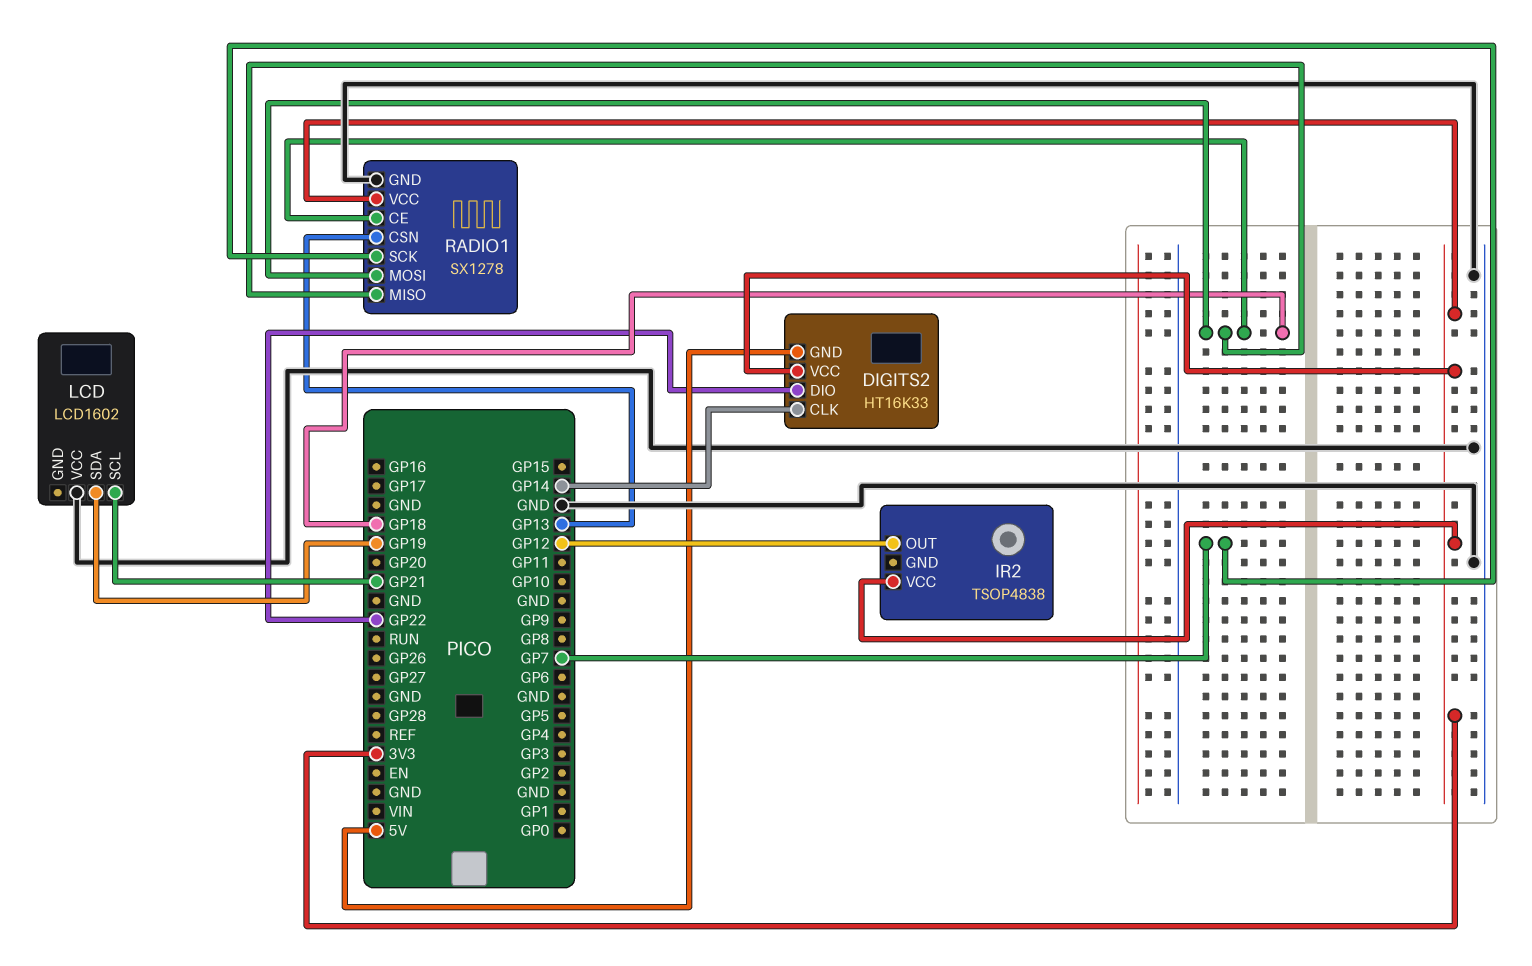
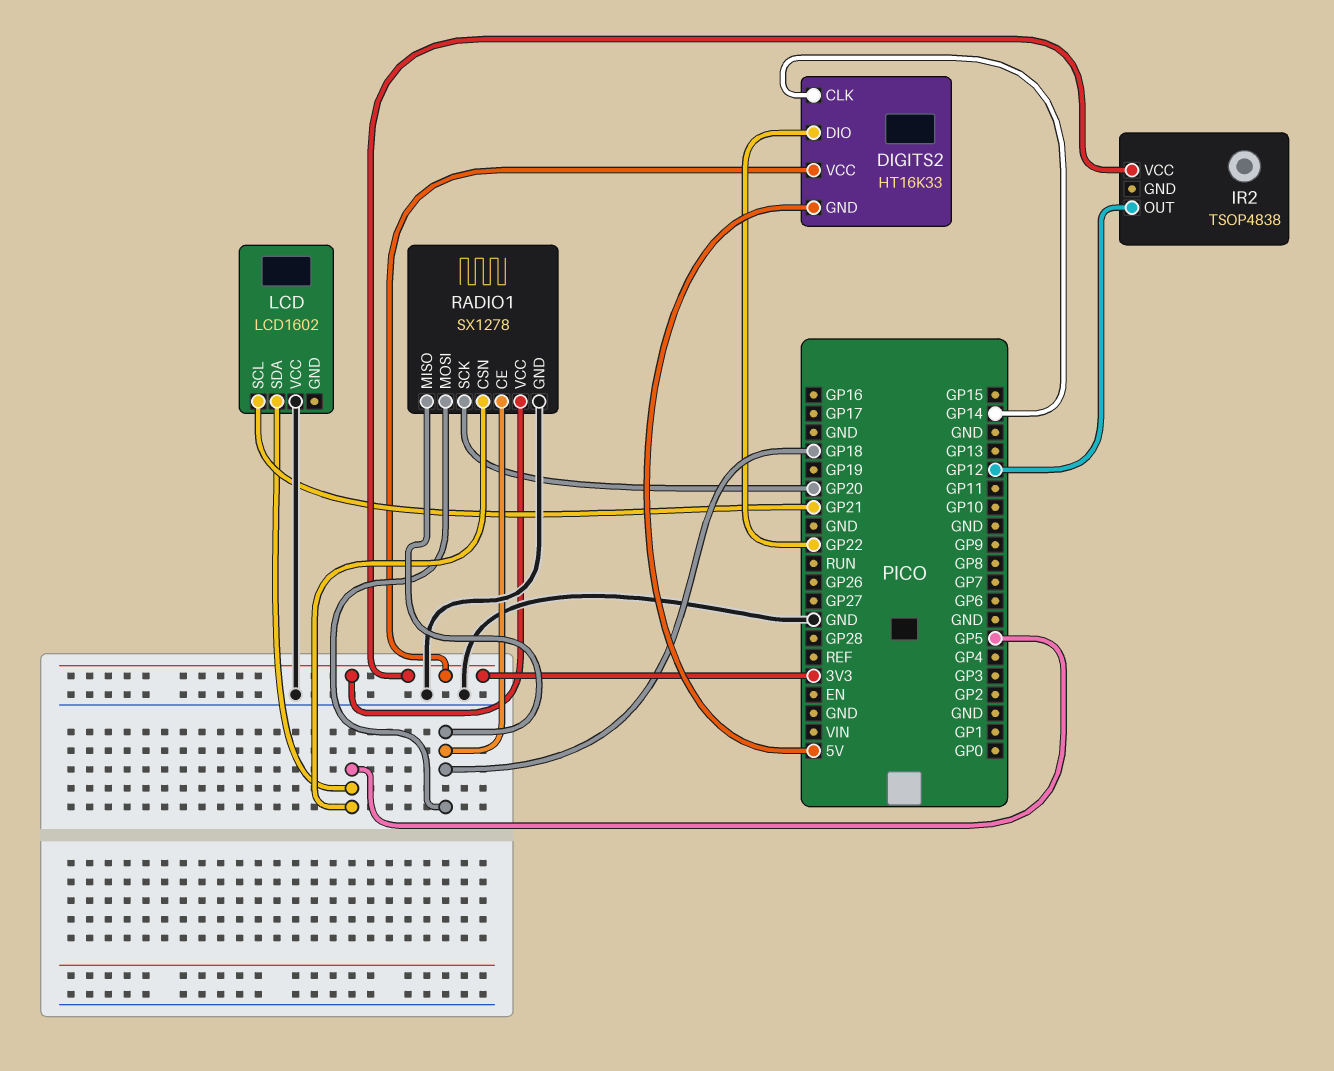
LCD pin SDA: GP19 -> GP5
RADIO1 pin CSN: GP13 -> GP5
RADIO1 pin SCK: GP7 -> GP20

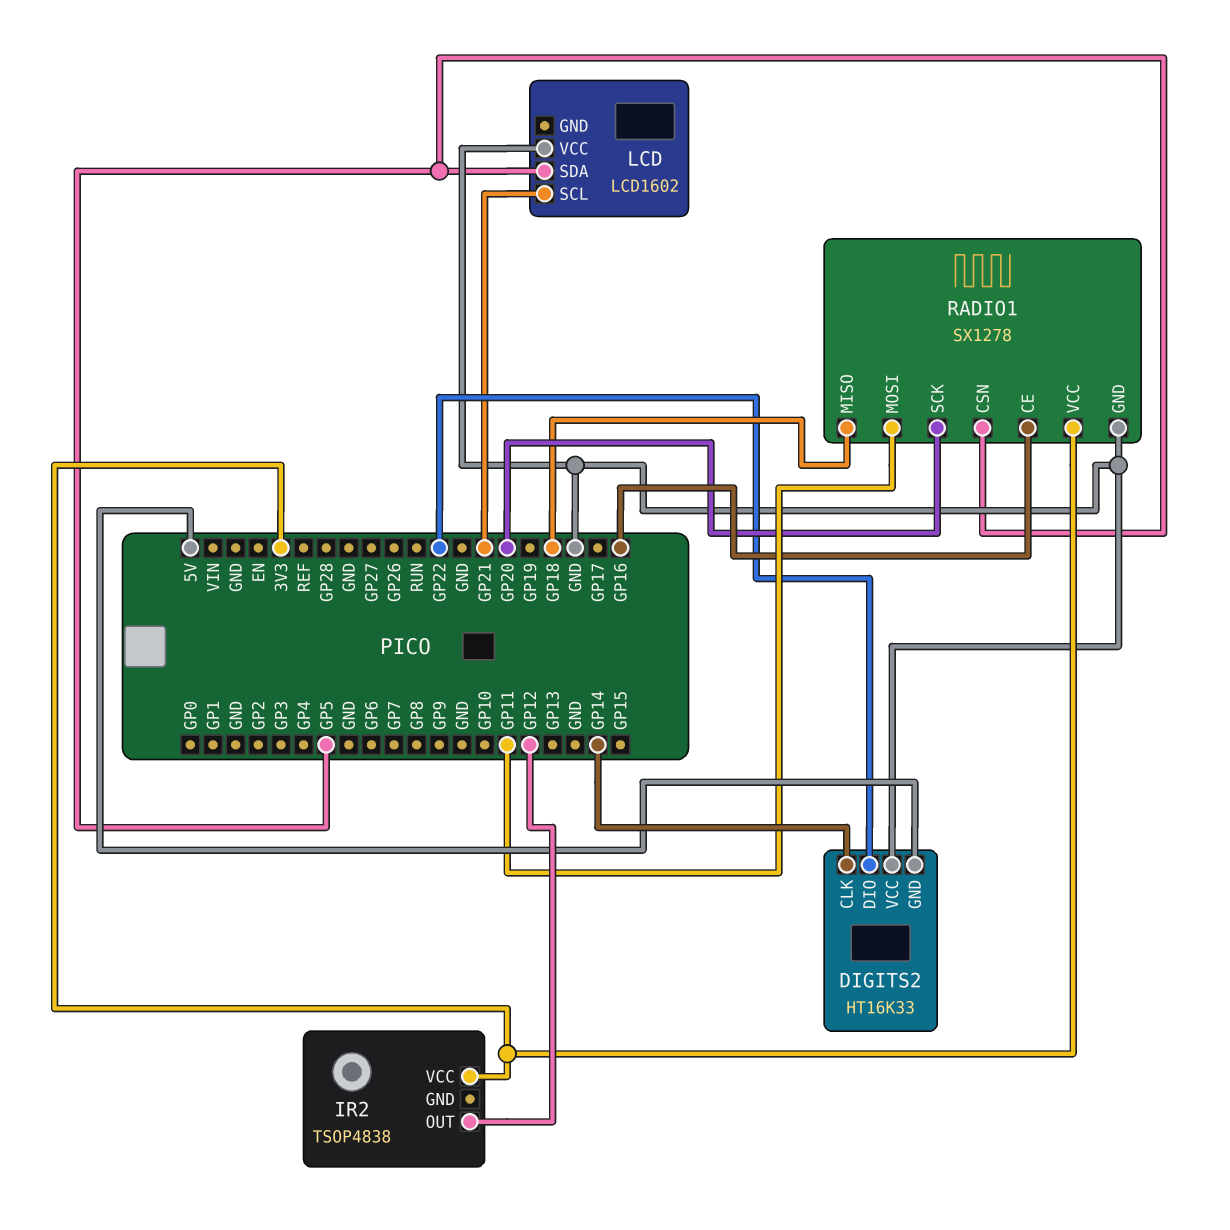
DIGITS2 pin VCC: 3V3 -> GND
RADIO1 pin CE: GP18 -> GP16
RADIO1 pin MOSI: GP18 -> GP11

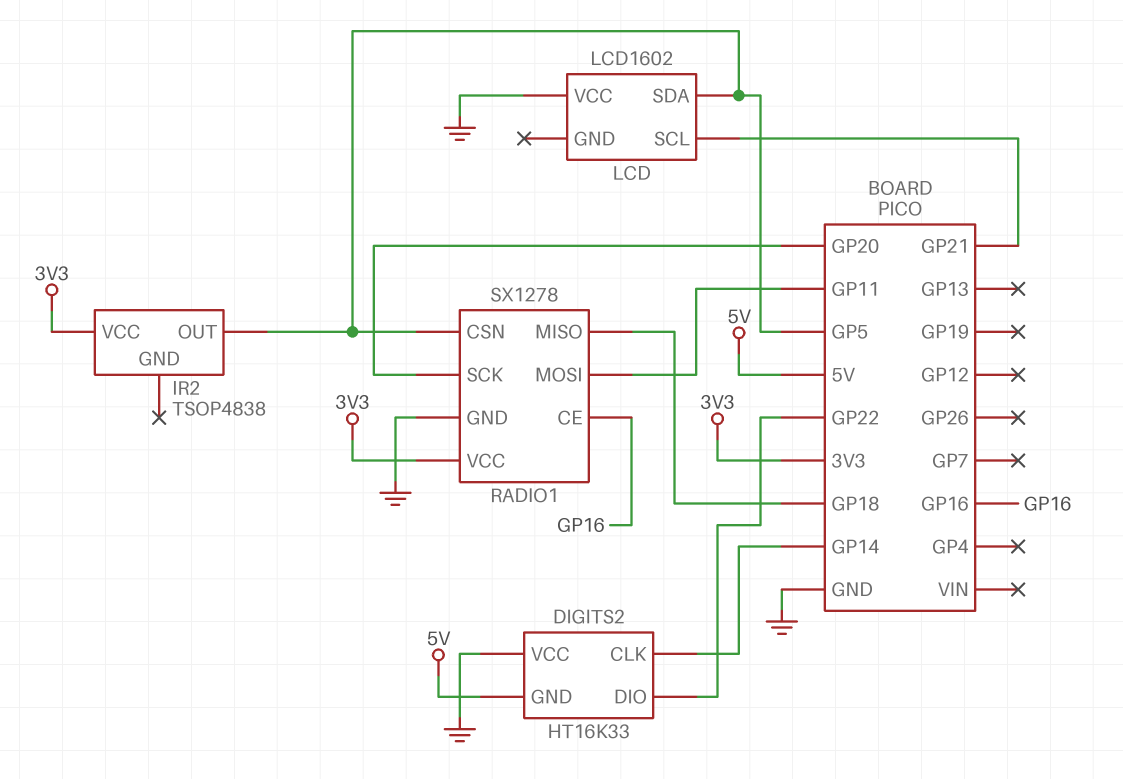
IR2 pin OUT: GP12 -> GP5

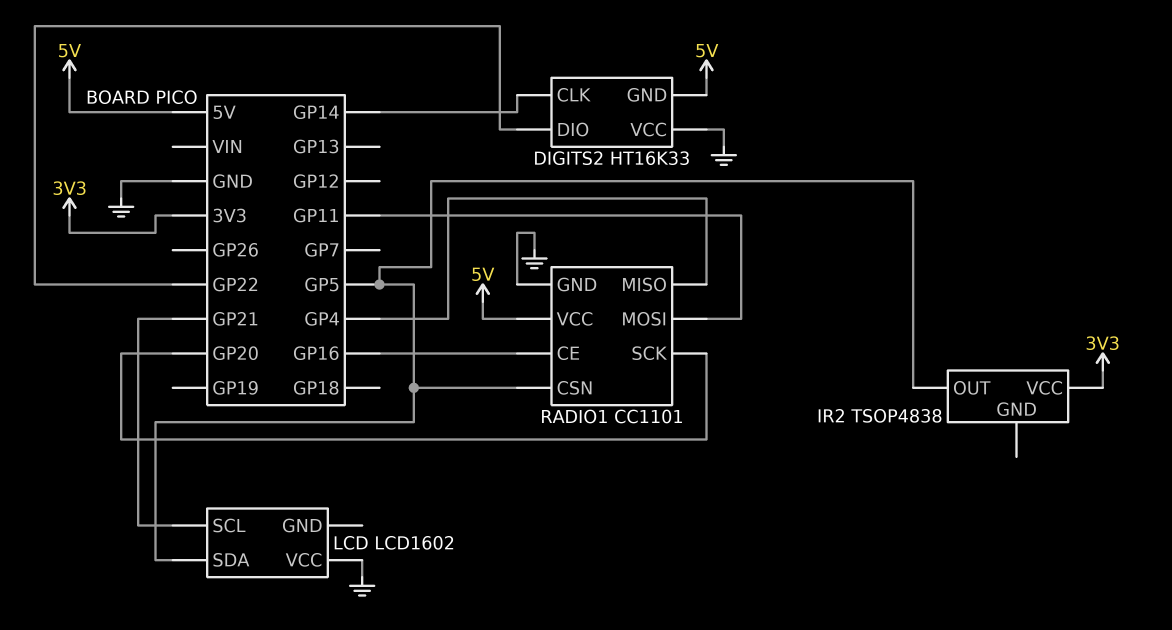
RADIO1: SX1278 -> CC1101
RADIO1 pin MISO: GP18 -> GP4
RADIO1 pin VCC: 3V3 -> 5V

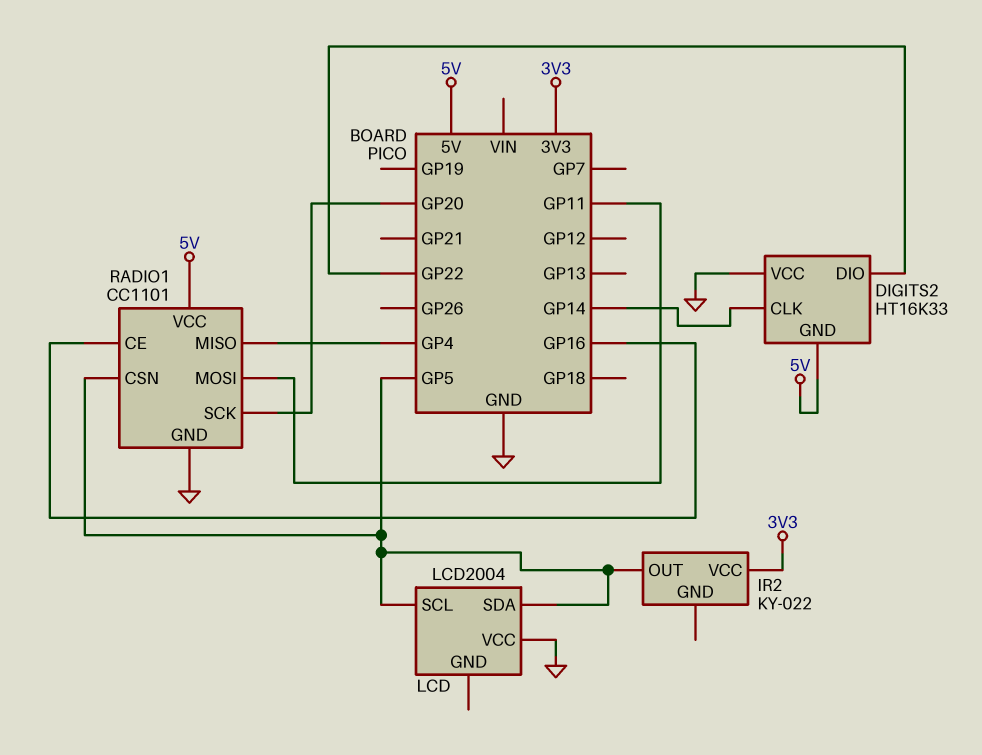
IR2: TSOP4838 -> KY-022
LCD: LCD1602 -> LCD2004
LCD pin SCL: GP21 -> GP5

